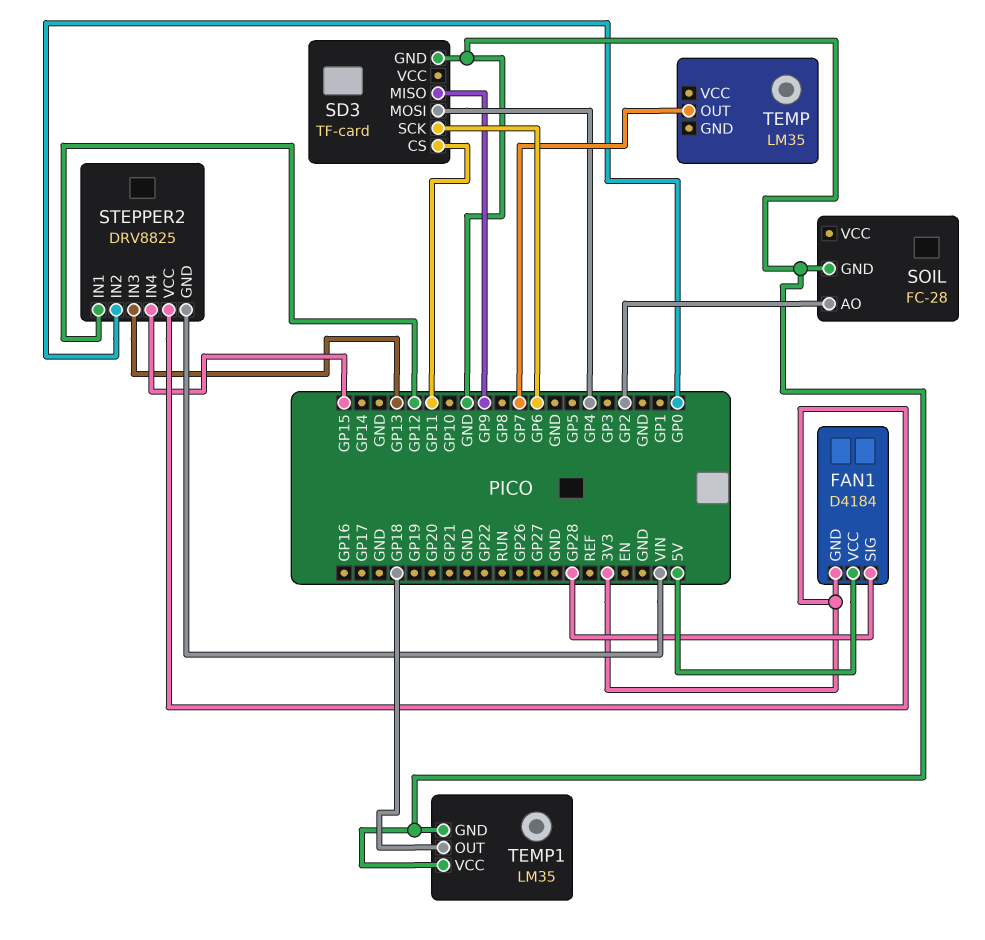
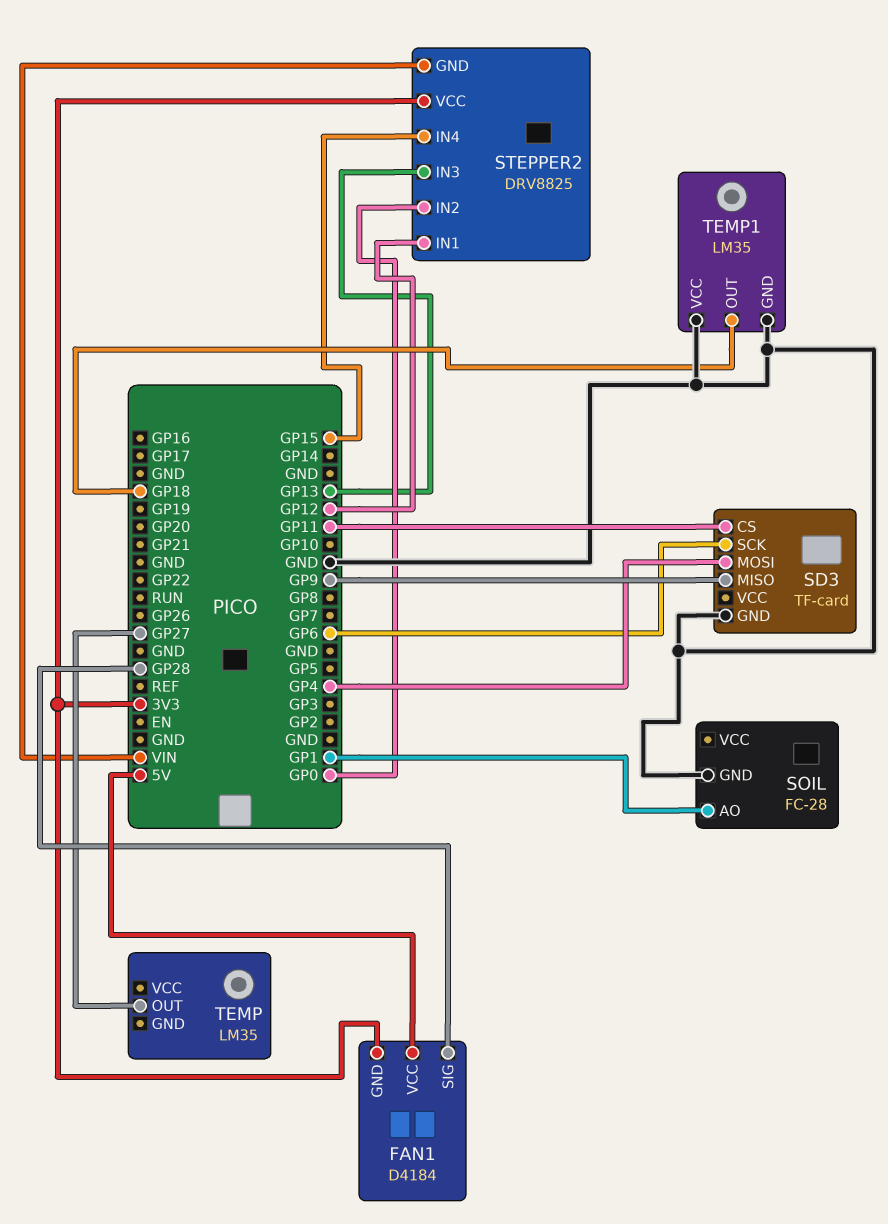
SOIL pin AO: GP2 -> GP1
TEMP pin OUT: GP7 -> GP27

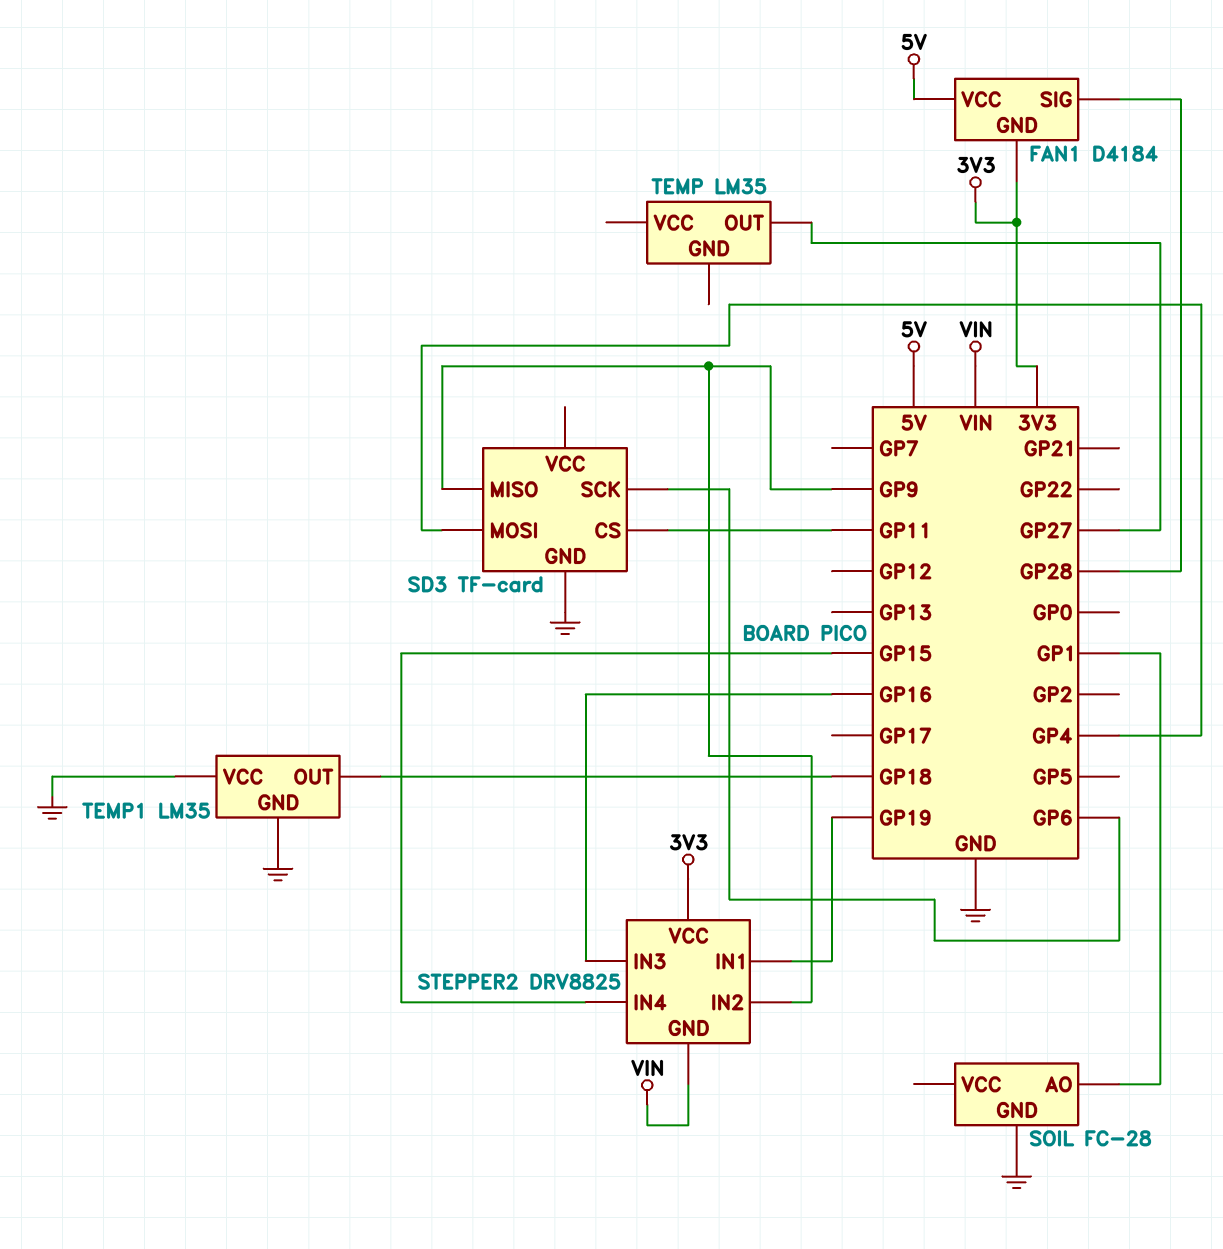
STEPPER2 pin IN1: GP12 -> GP19
STEPPER2 pin IN2: GP0 -> GP9
STEPPER2 pin IN3: GP13 -> GP16

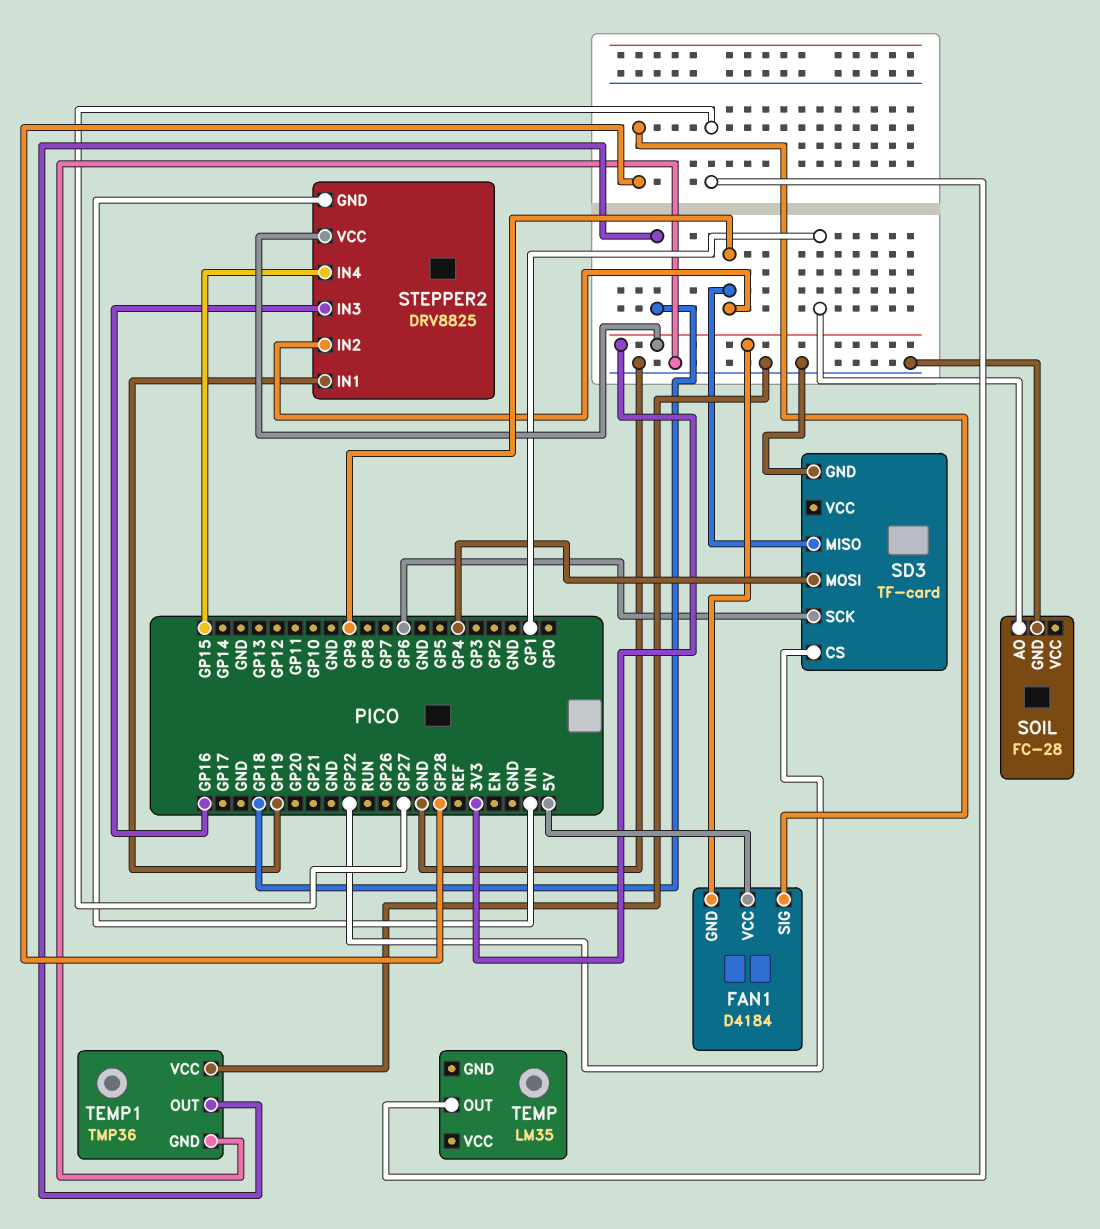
SD3 pin CS: GP11 -> GP22
TEMP1: LM35 -> TMP36

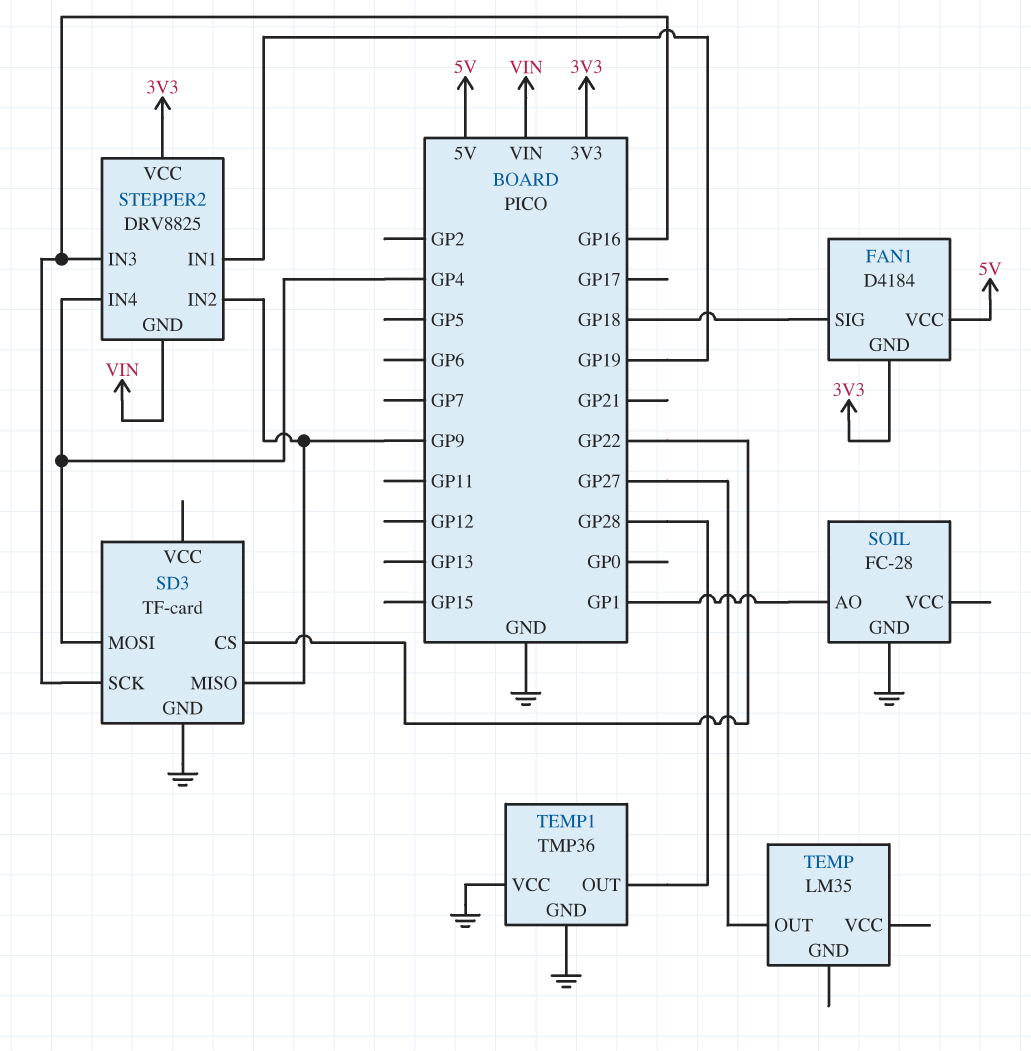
FAN1 pin SIG: GP28 -> GP18
SD3 pin SCK: GP6 -> GP16
STEPPER2 pin IN4: GP15 -> GP4
TEMP1 pin OUT: GP18 -> GP28

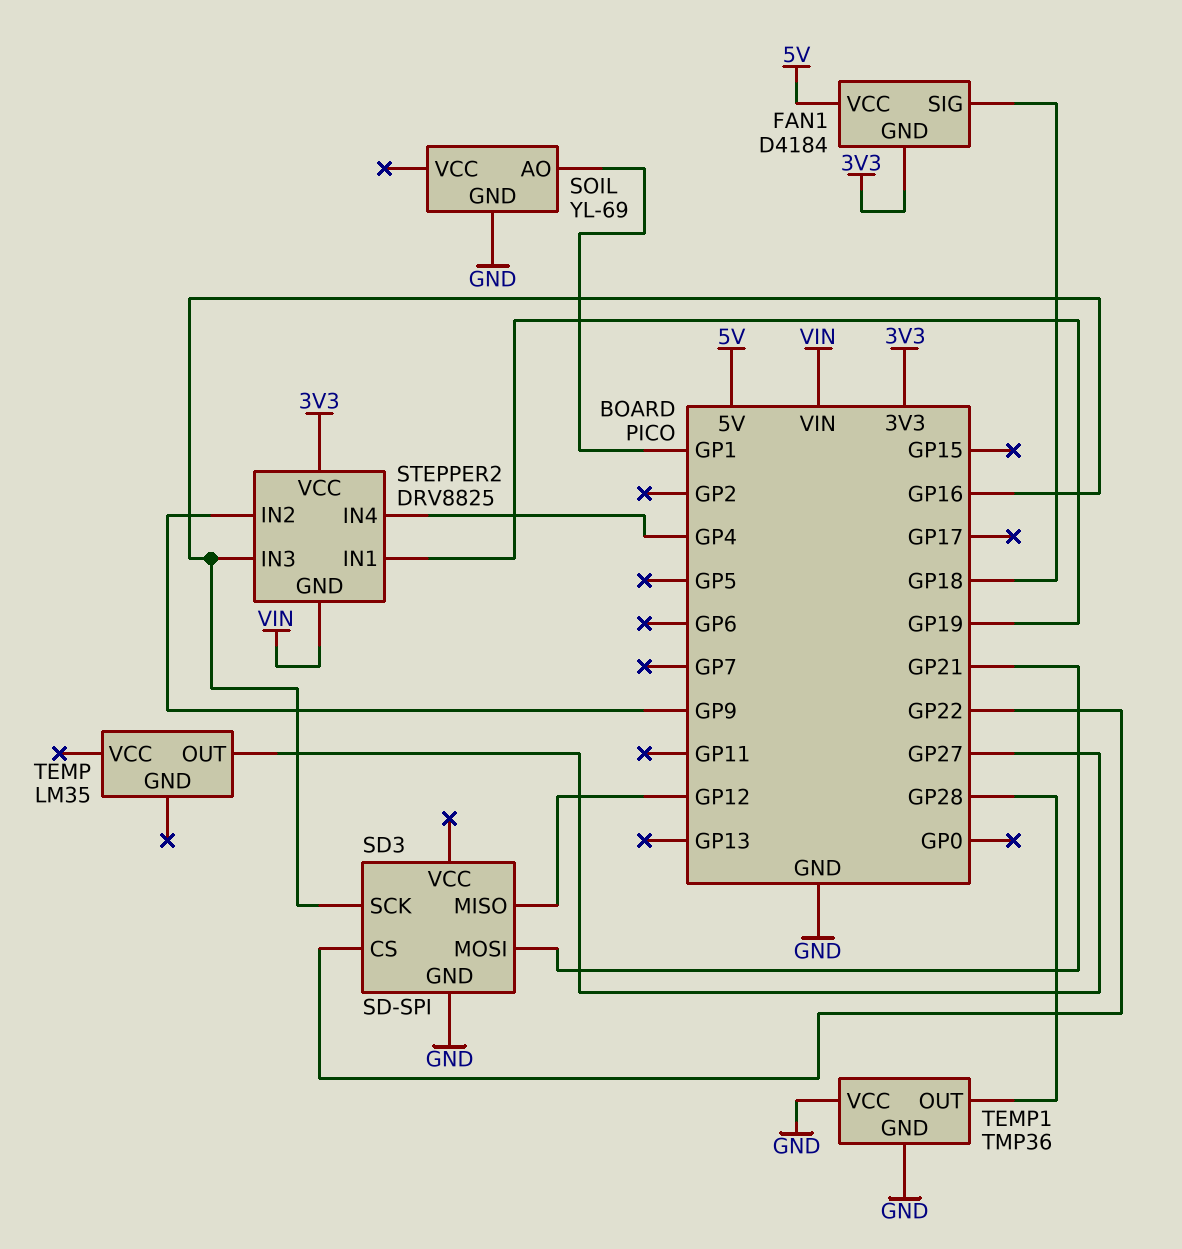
SD3: TF-card -> SD-SPI
SD3 pin MISO: GP9 -> GP12
SD3 pin MOSI: GP4 -> GP21
SOIL: FC-28 -> YL-69

